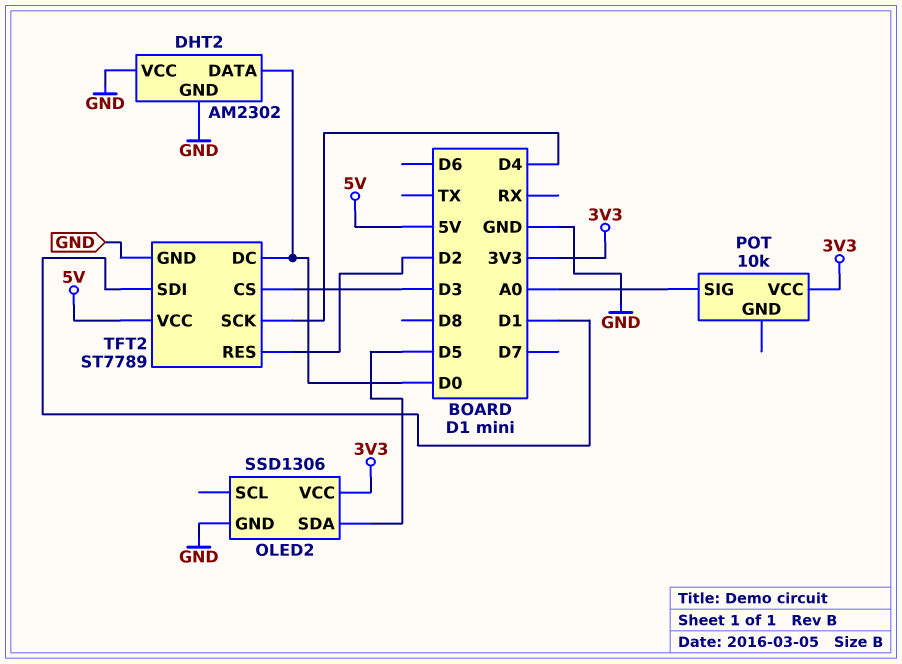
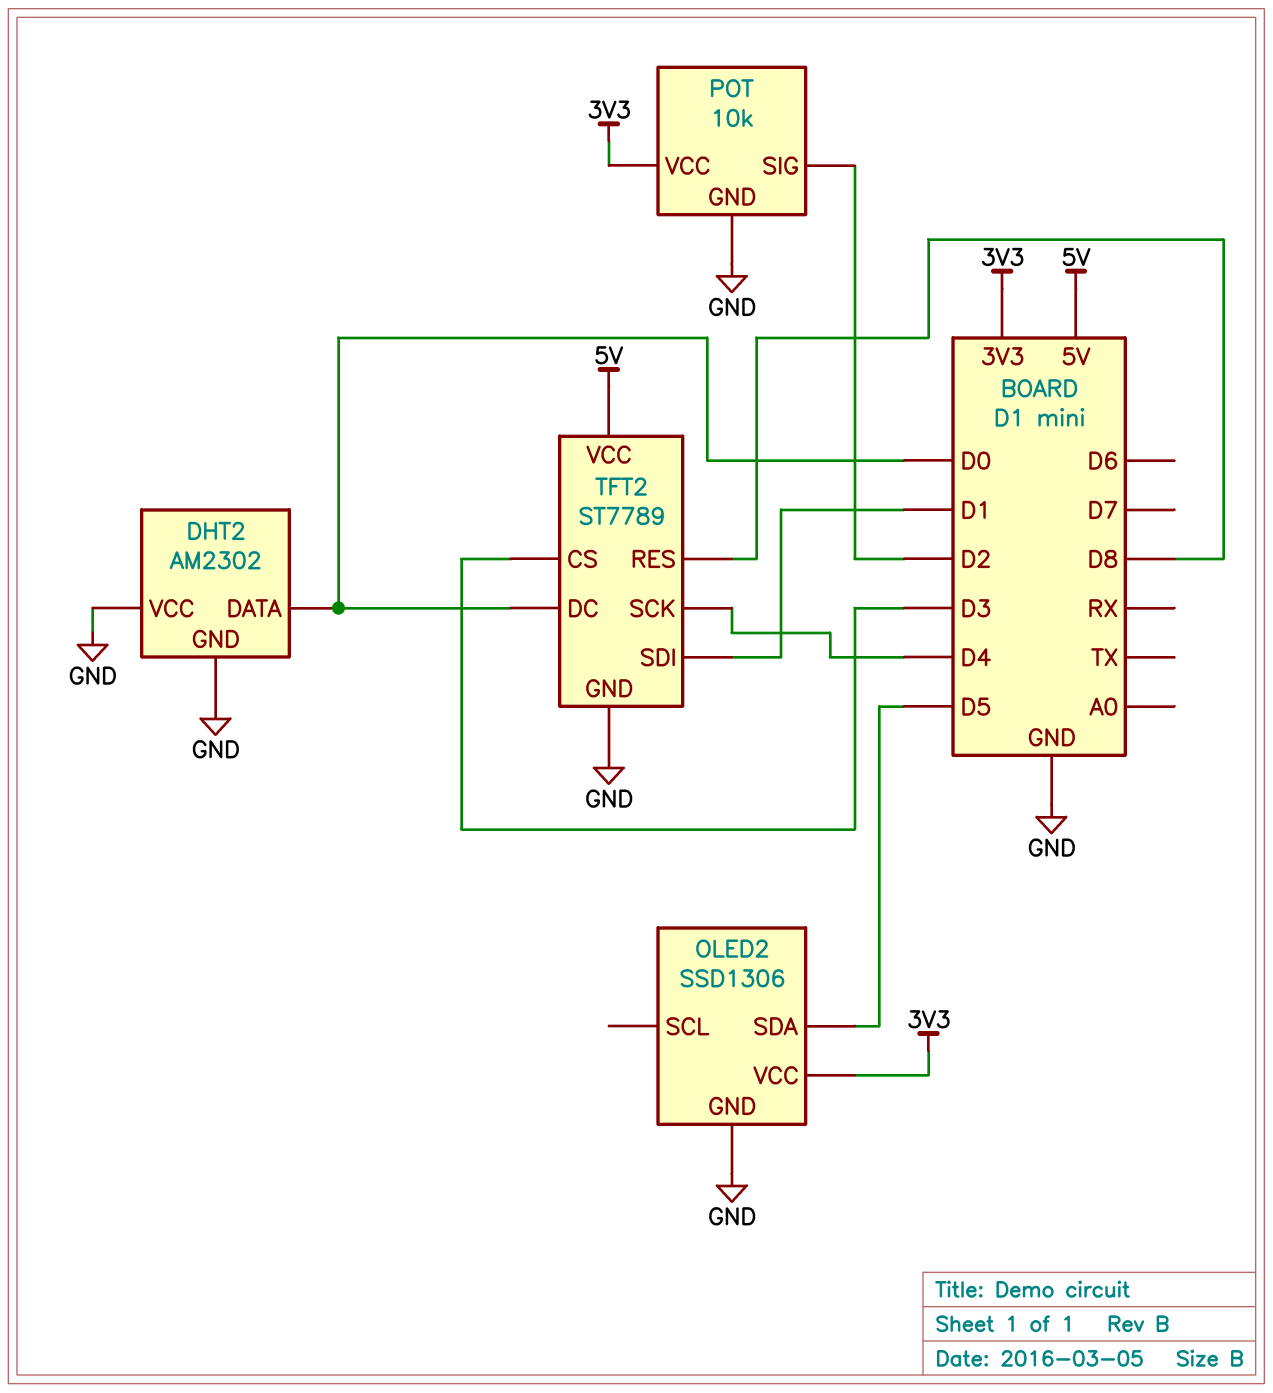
POT pin GND: none -> GND
POT pin SIG: A0 -> D2
TFT2 pin RES: D2 -> D8

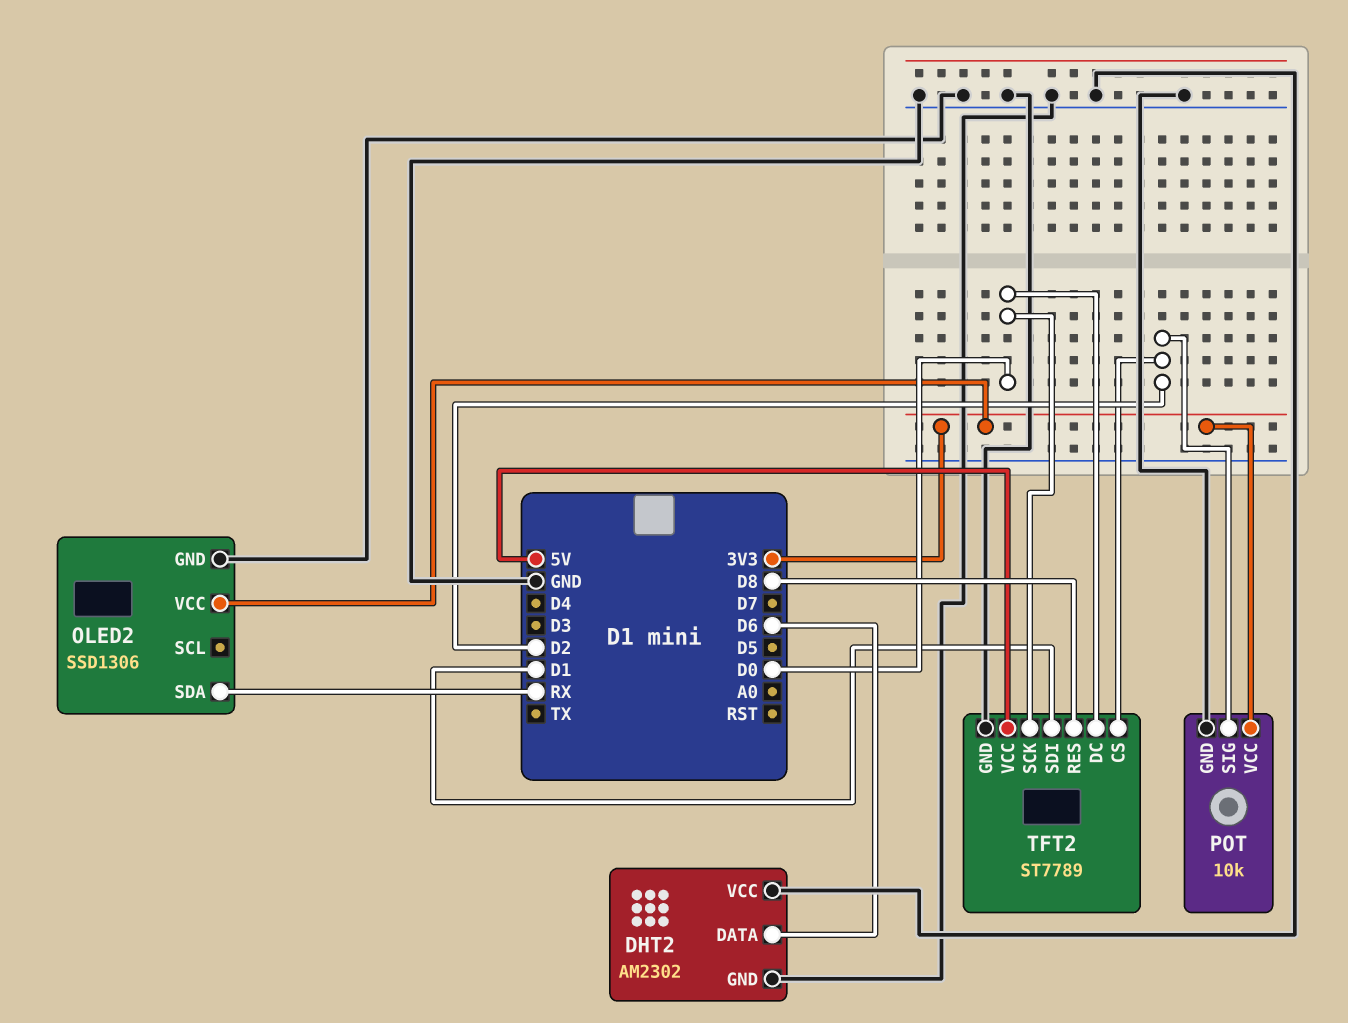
DHT2 pin DATA: D0 -> D6
OLED2 pin SDA: D5 -> RX
TFT2 pin CS: D3 -> D2
TFT2 pin SCK: D4 -> D0

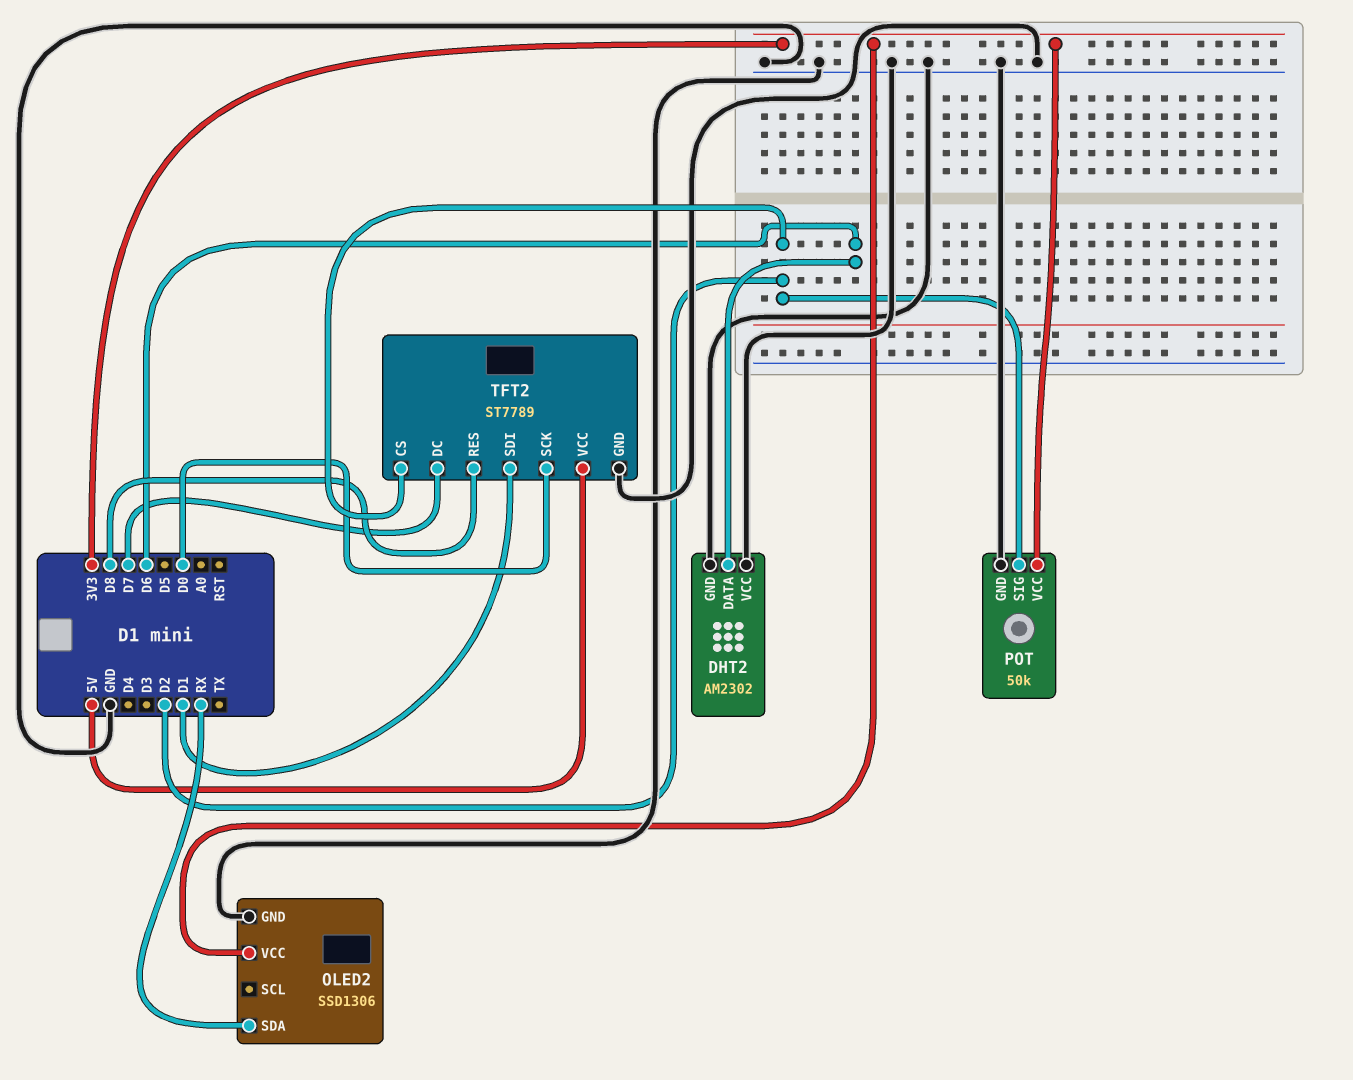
POT: 10k -> 50k
TFT2 pin DC: D0 -> D7

